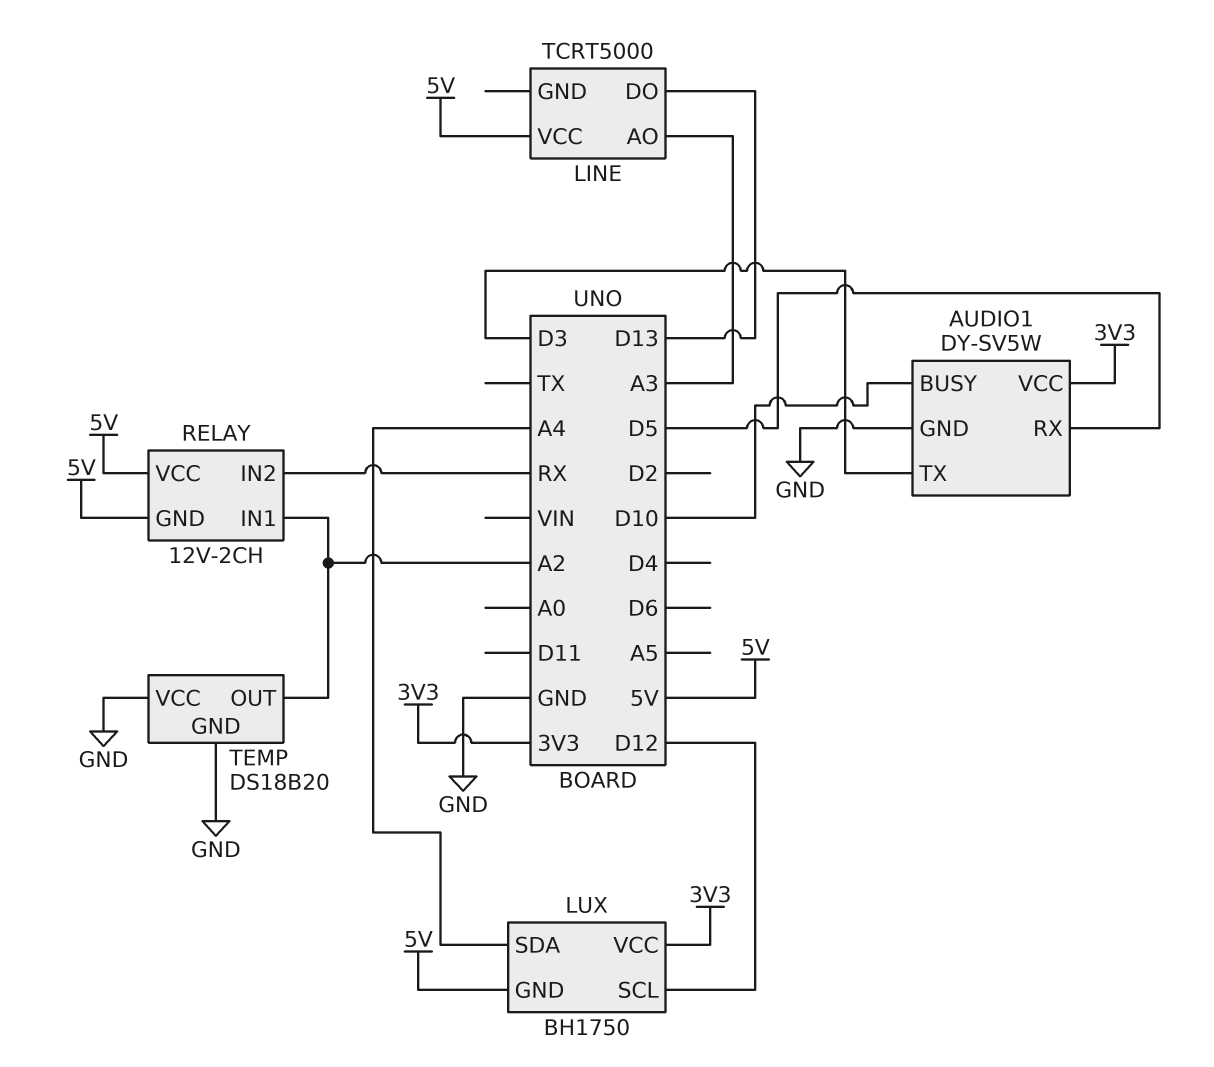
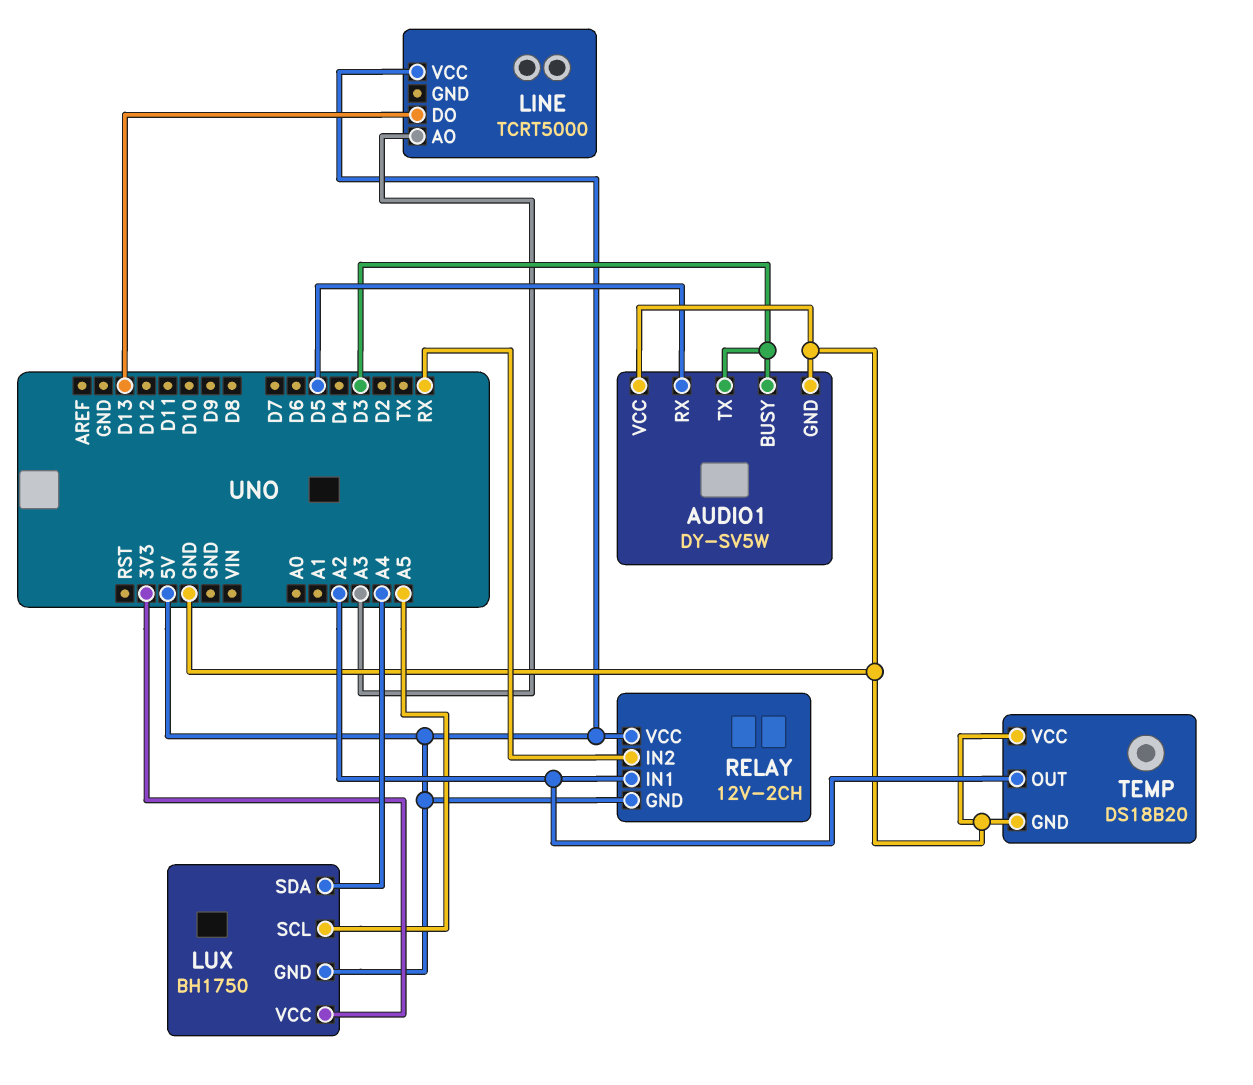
AUDIO1 pin BUSY: D10 -> D3
AUDIO1 pin VCC: 3V3 -> GND
LUX pin SCL: D12 -> A5

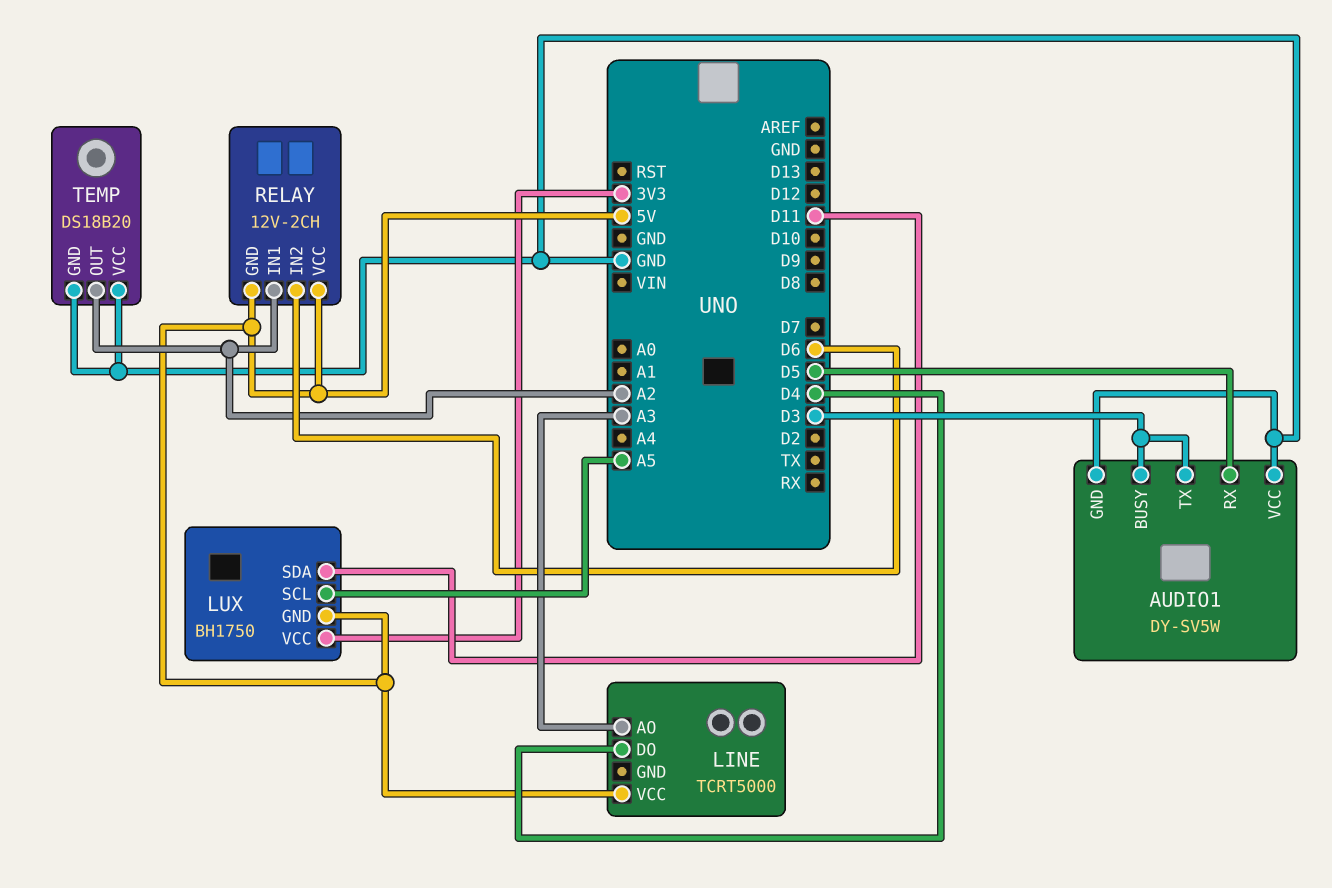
LINE pin DO: D13 -> D4
LUX pin SDA: A4 -> D11
RELAY pin IN2: RX -> D6

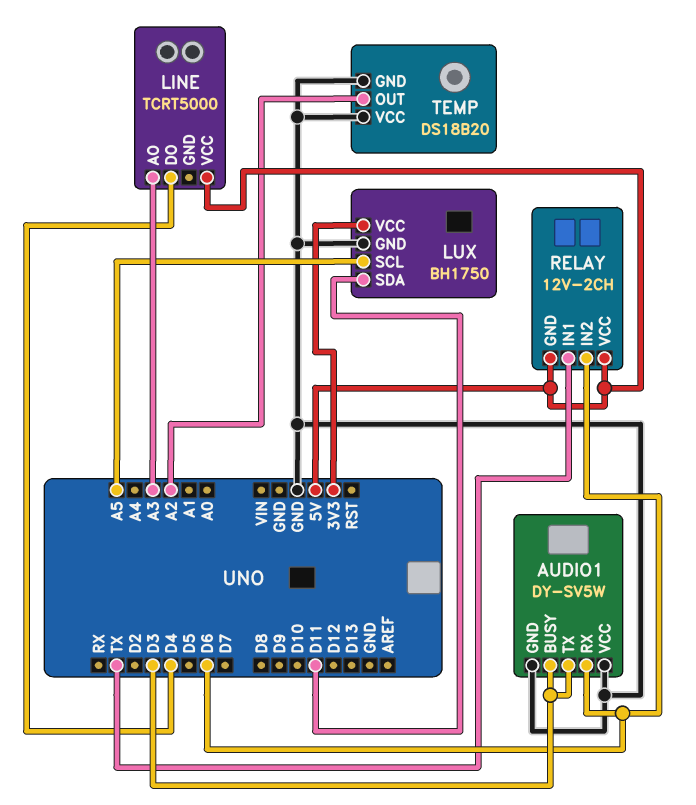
AUDIO1 pin RX: D5 -> D6
LUX pin GND: 5V -> GND
RELAY pin IN1: A2 -> TX

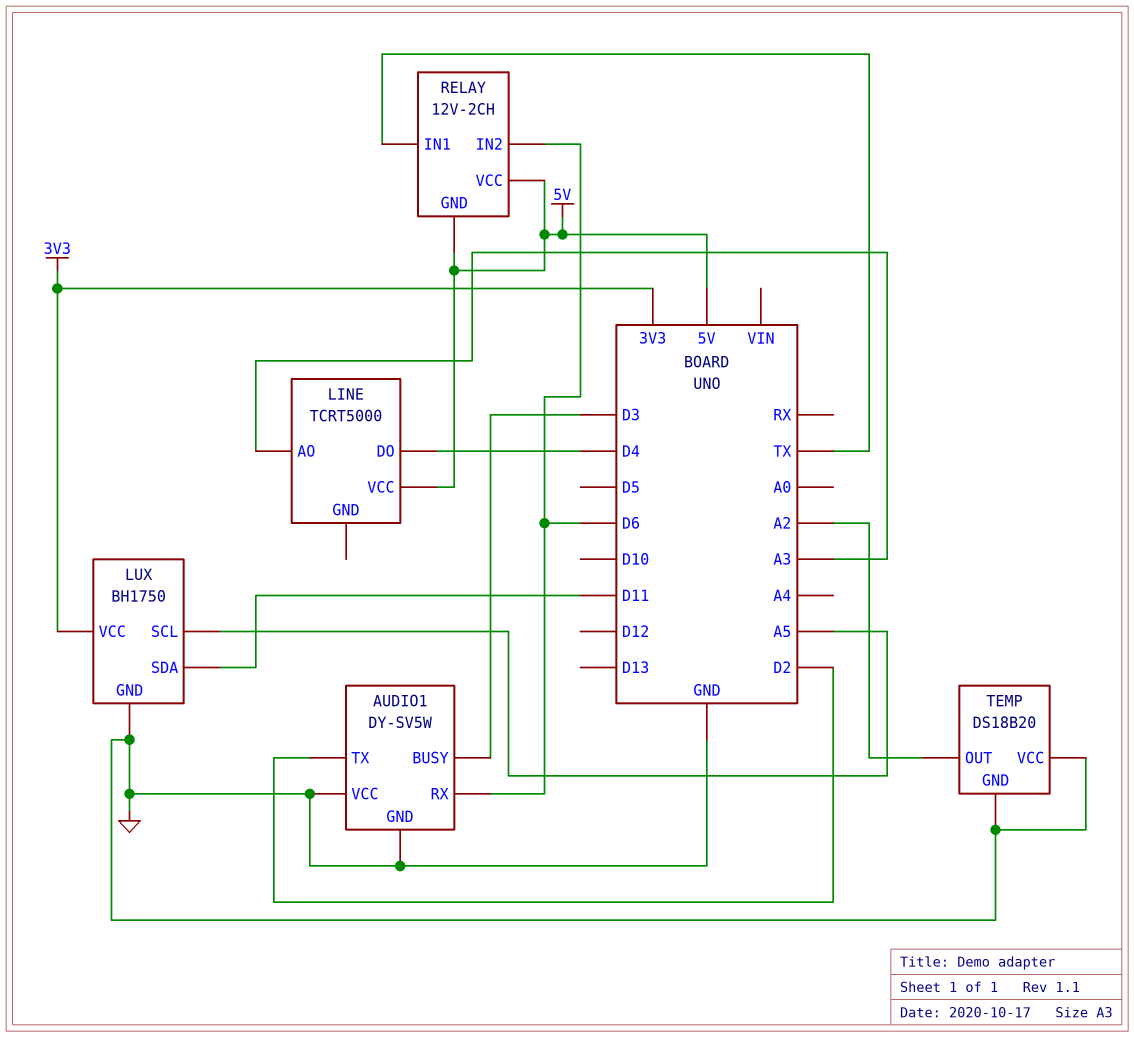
AUDIO1 pin TX: D3 -> D2

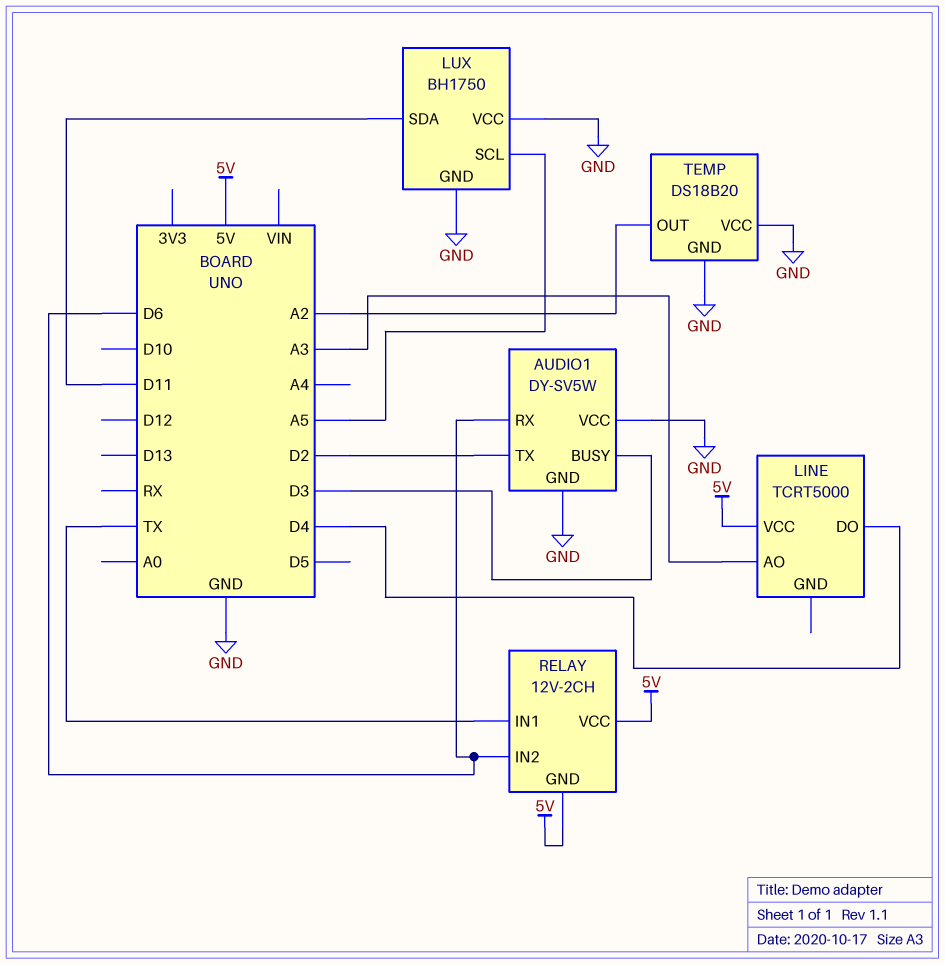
LUX pin VCC: 3V3 -> GND

